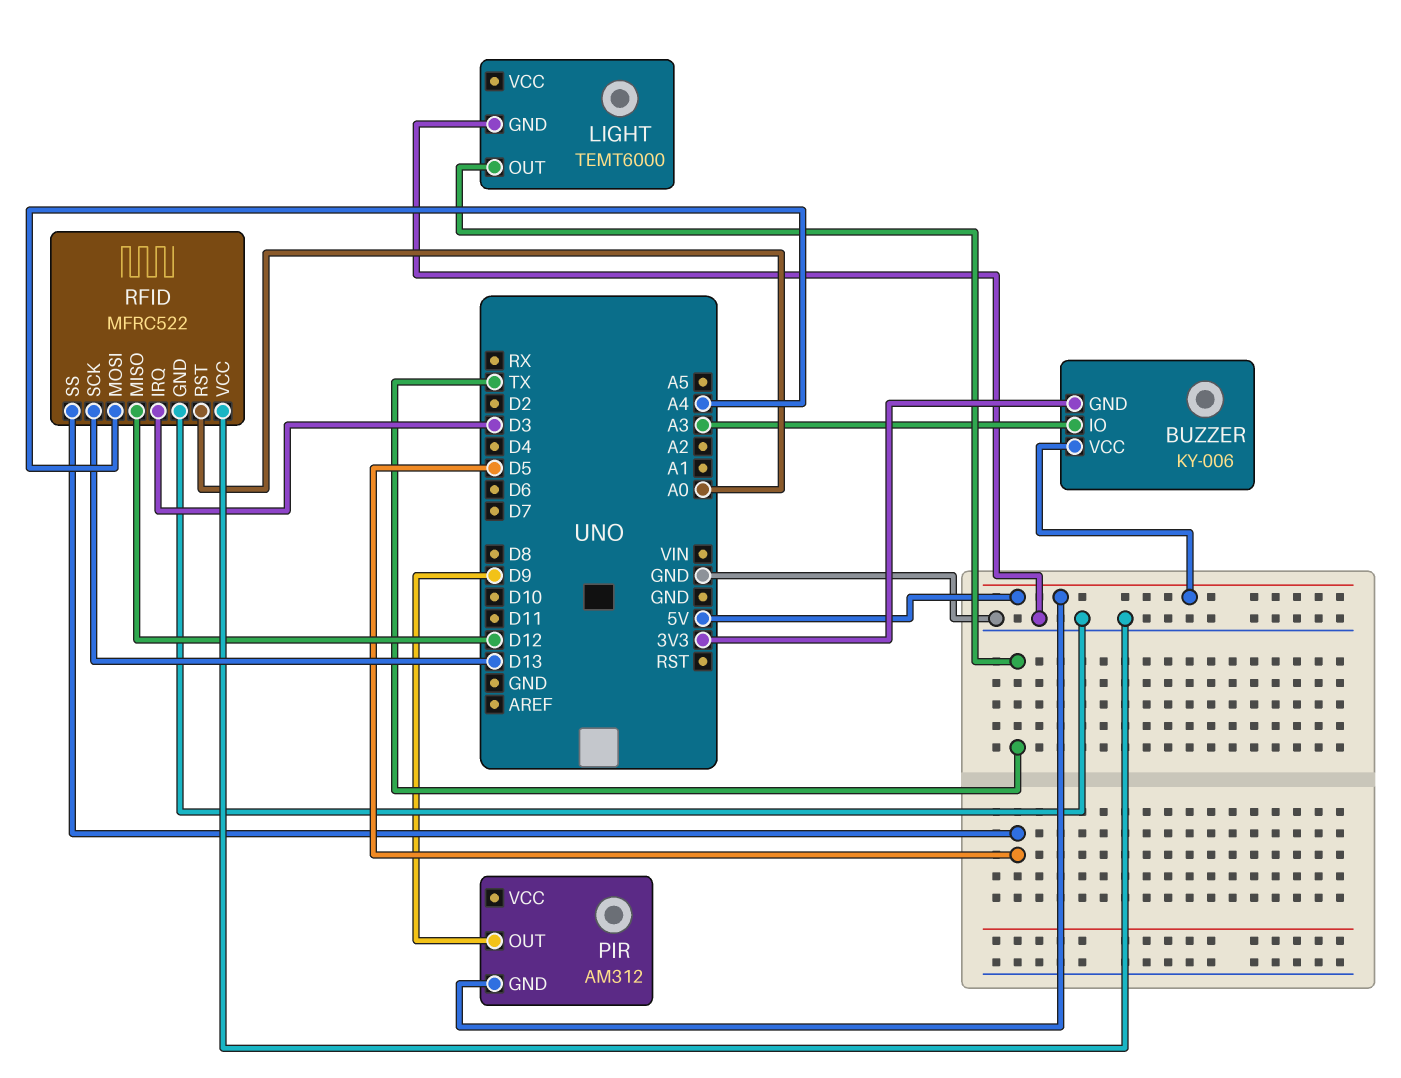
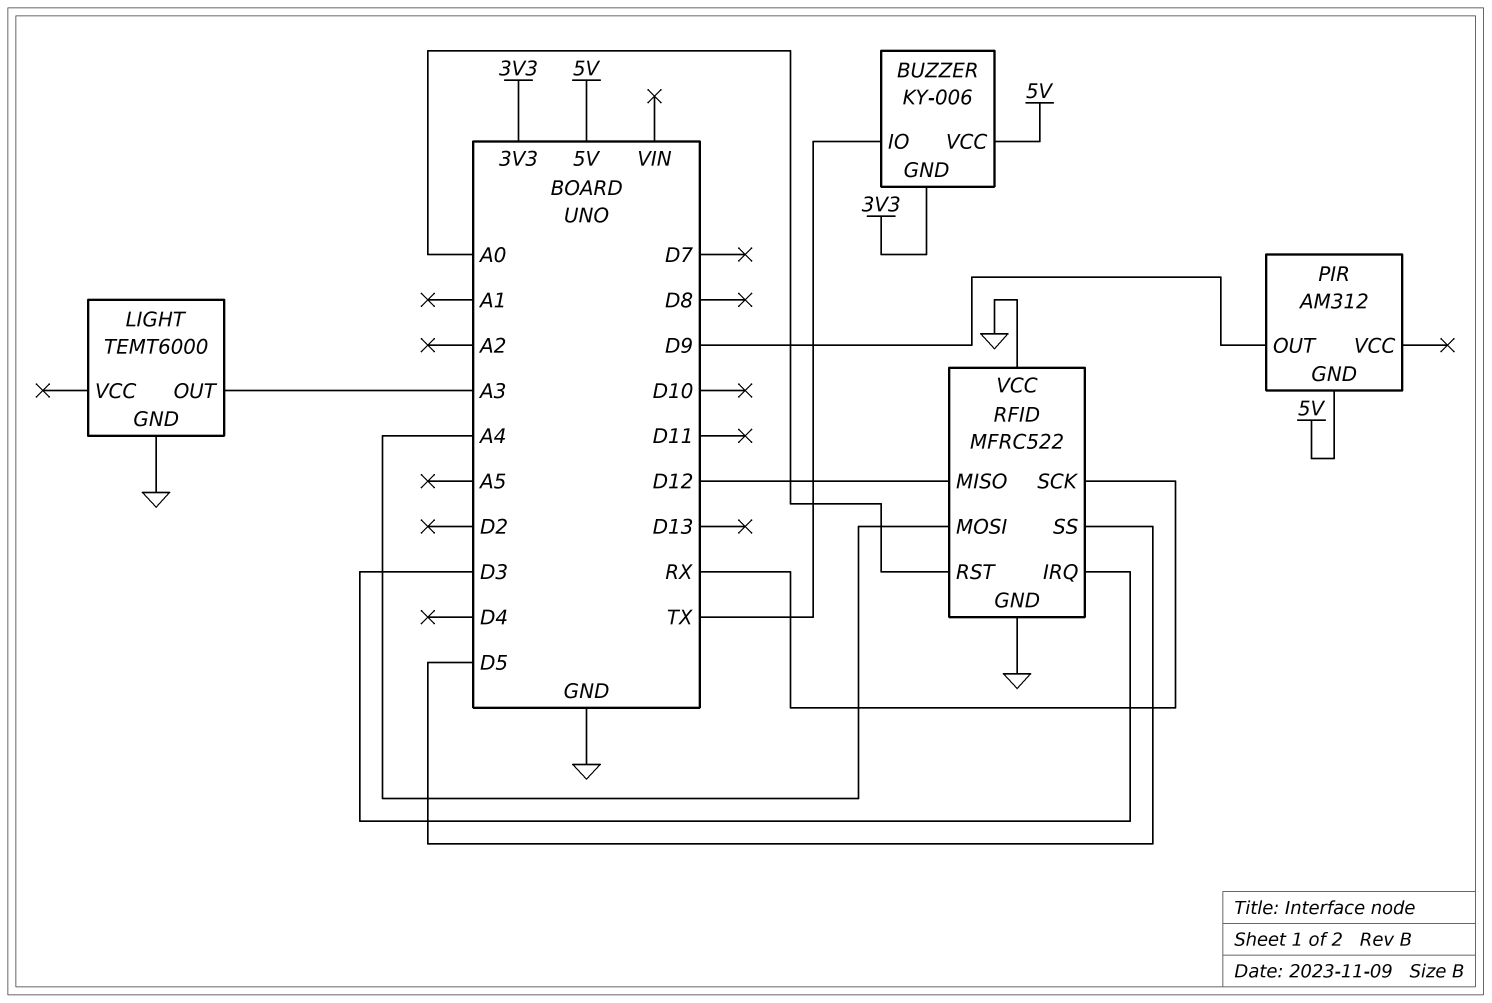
BUZZER pin IO: A3 -> TX
LIGHT pin OUT: TX -> A3
RFID pin SCK: D13 -> RX

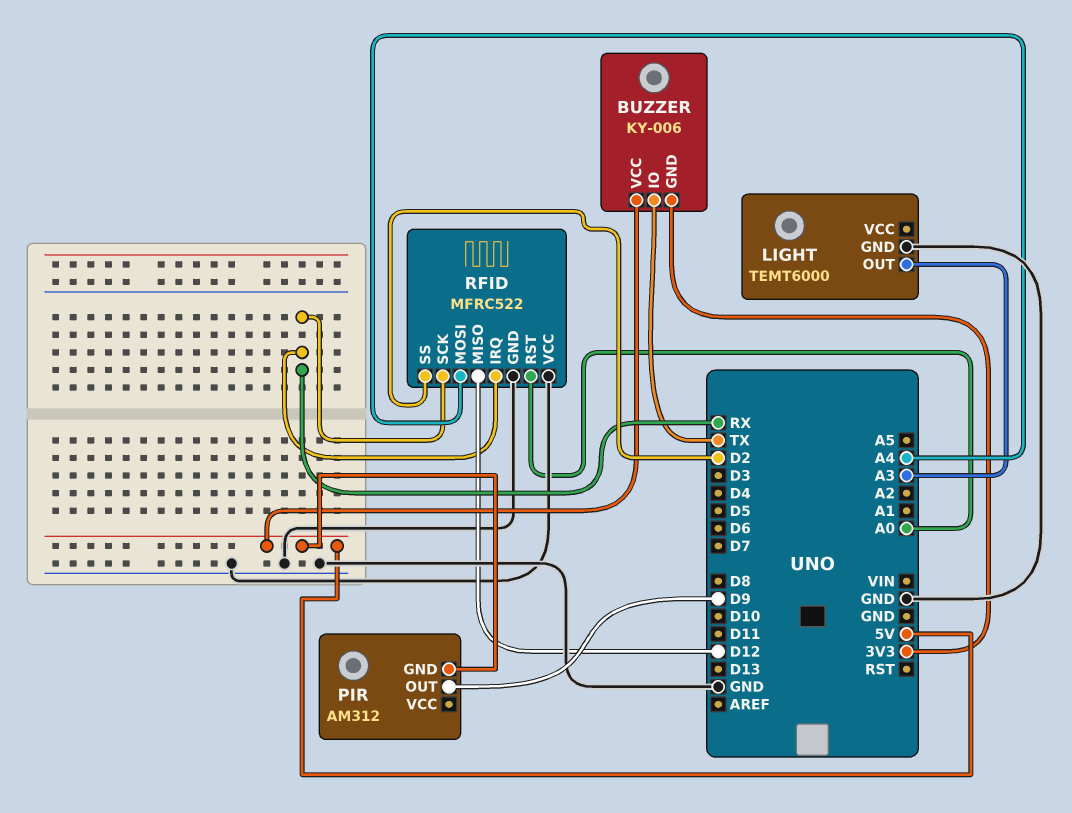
RFID pin IRQ: D3 -> RX
RFID pin SS: D5 -> D2

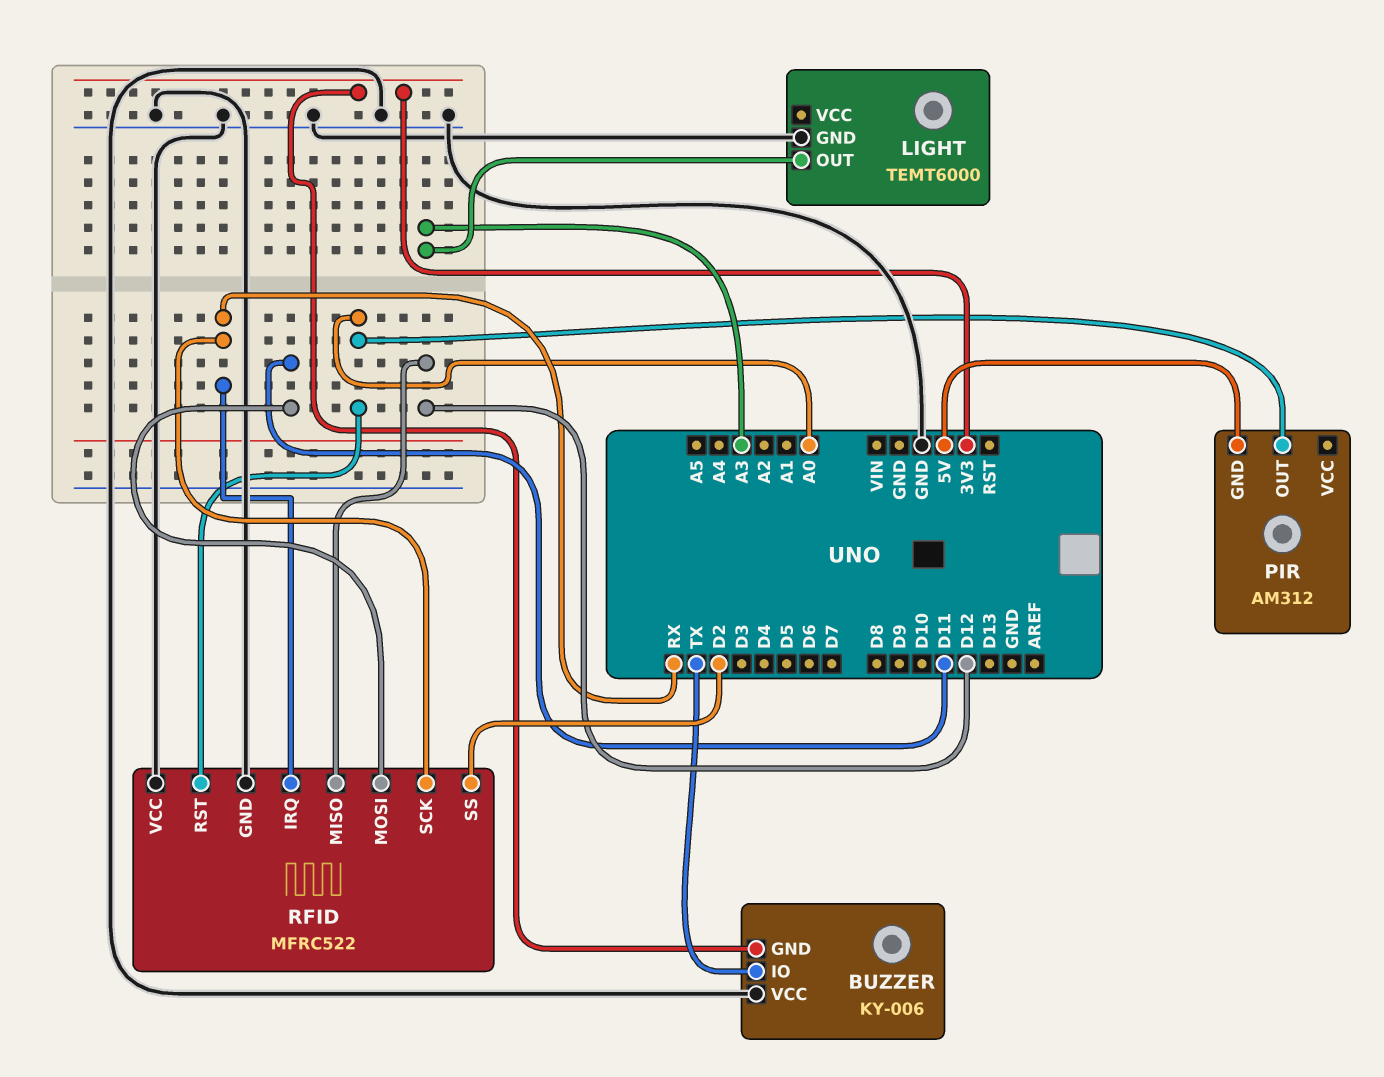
BUZZER pin VCC: 5V -> GND
PIR pin OUT: D9 -> A0
RFID pin MOSI: A4 -> D11

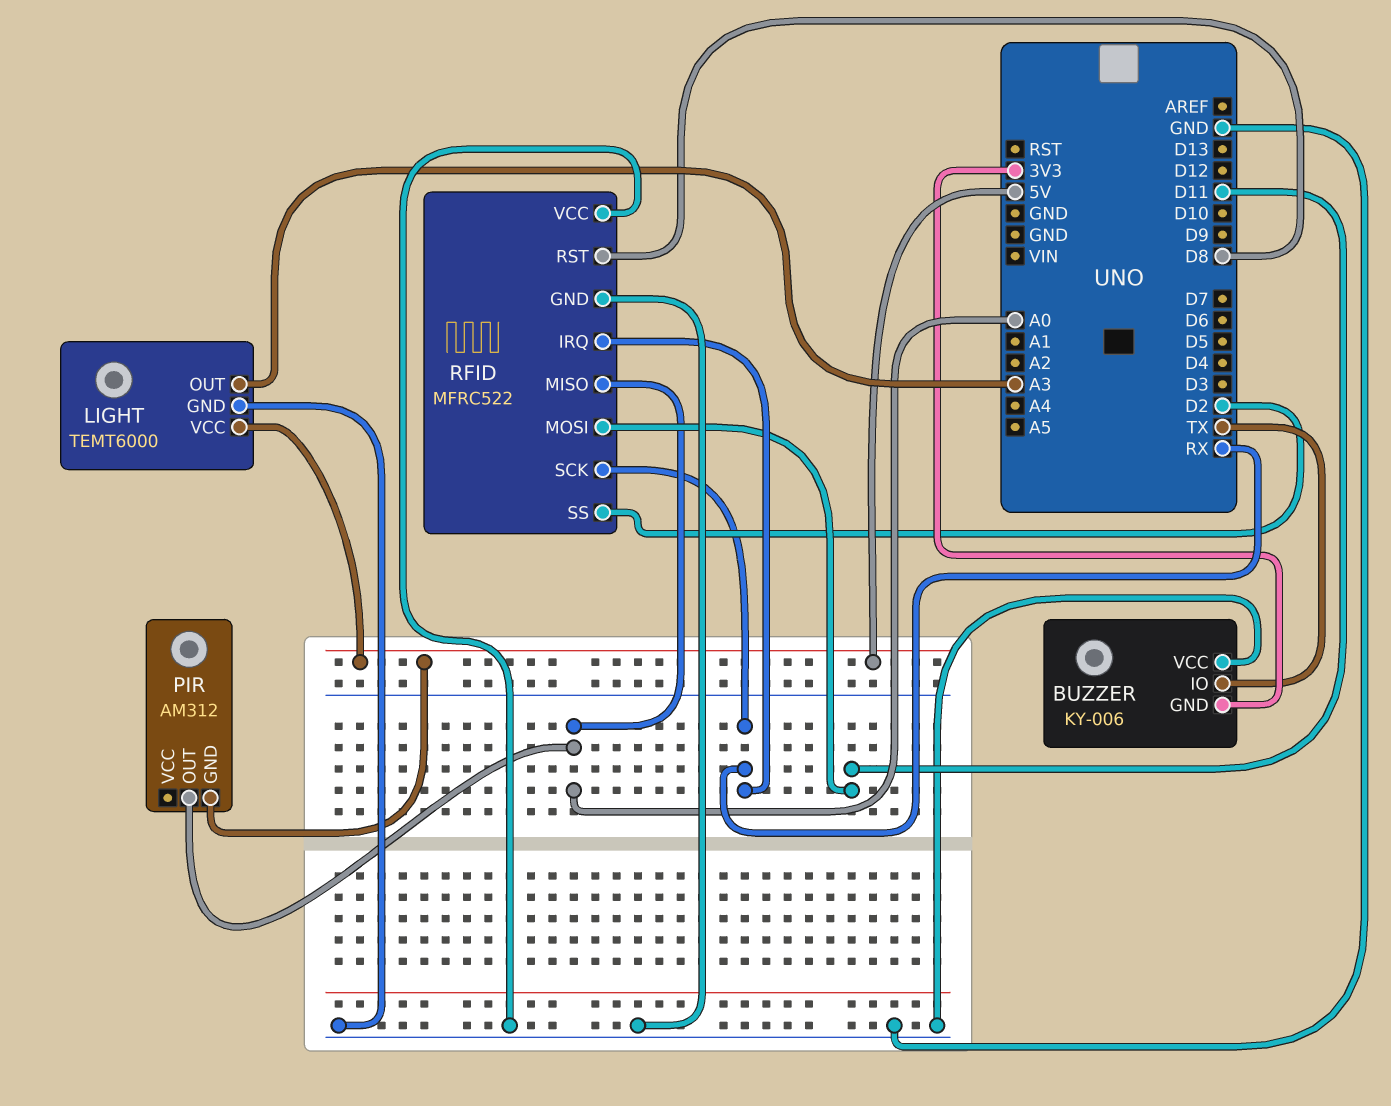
LIGHT pin VCC: none -> 5V
RFID pin MISO: D12 -> A0
RFID pin RST: A0 -> D8

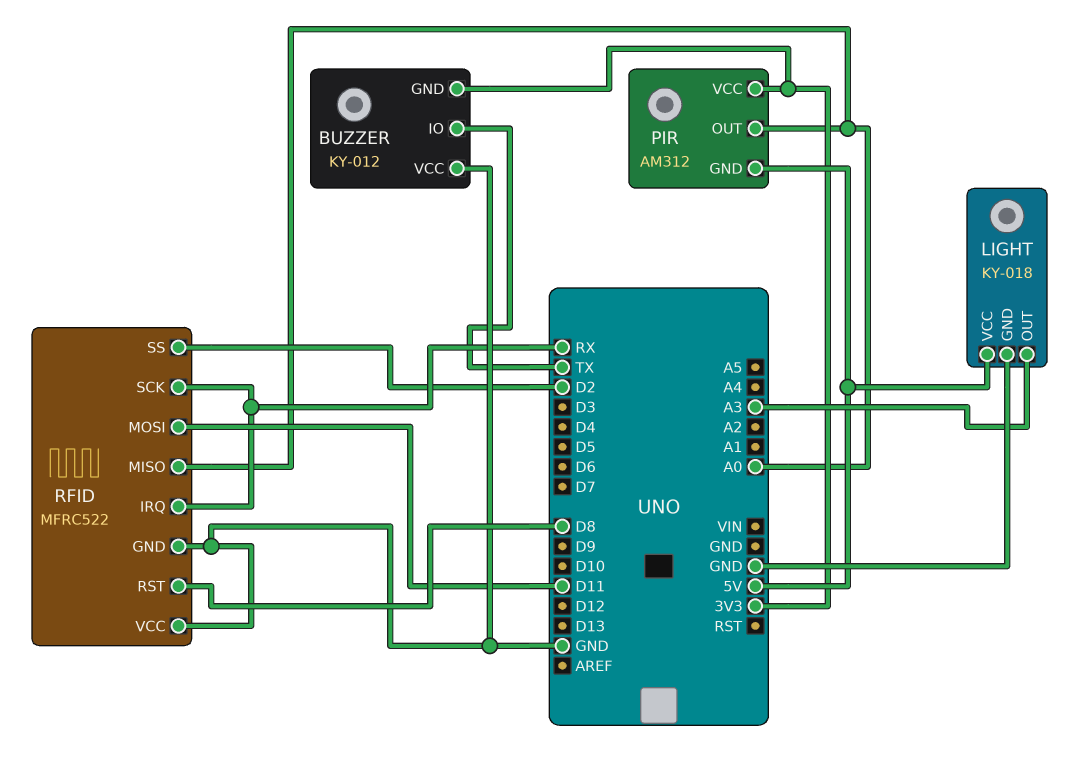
BUZZER: KY-006 -> KY-012
LIGHT: TEMT6000 -> KY-018
PIR pin VCC: none -> 3V3

